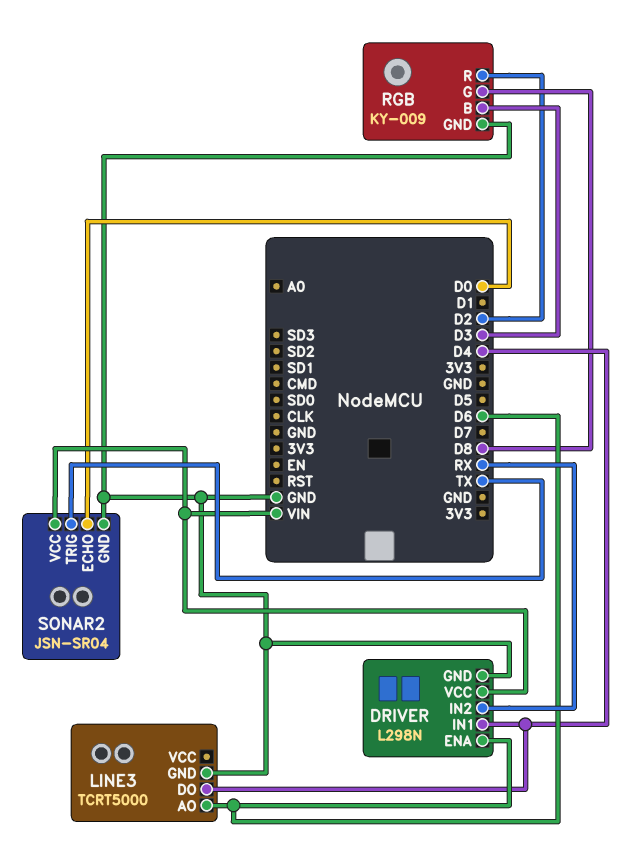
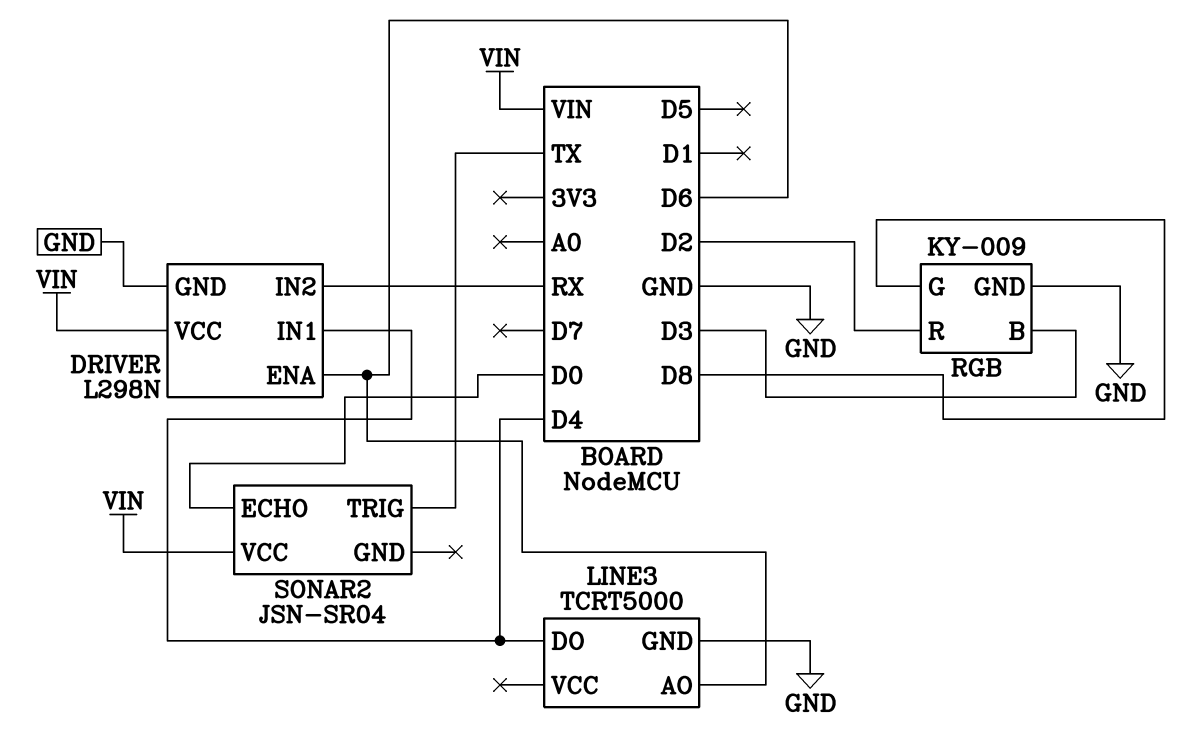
SONAR2 pin GND: GND -> none

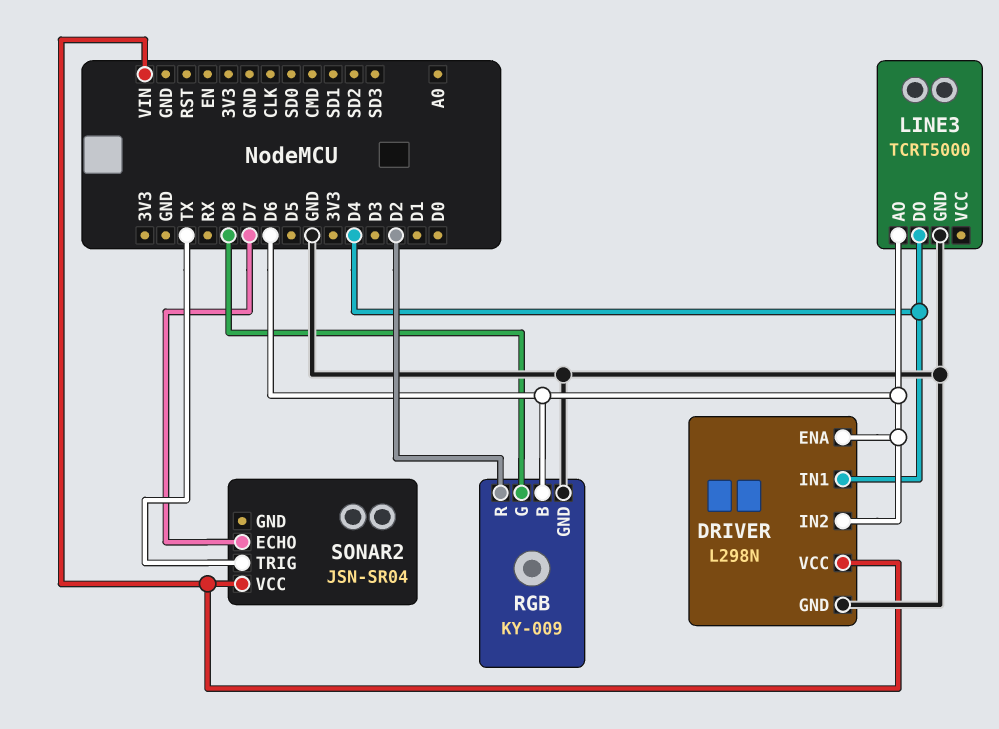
DRIVER pin IN2: RX -> D6
RGB pin B: D3 -> D6
SONAR2 pin ECHO: D0 -> D7

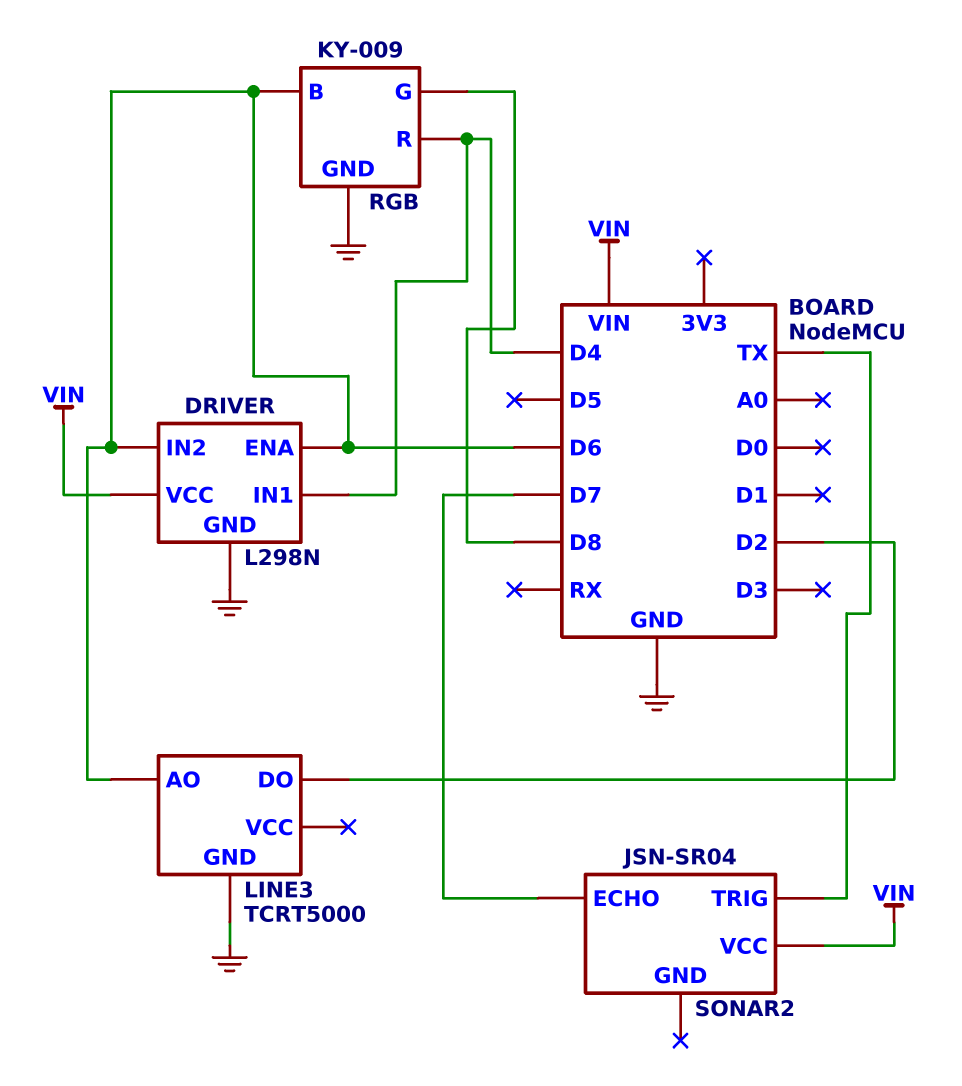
LINE3 pin DO: D4 -> D2
RGB pin R: D2 -> D4

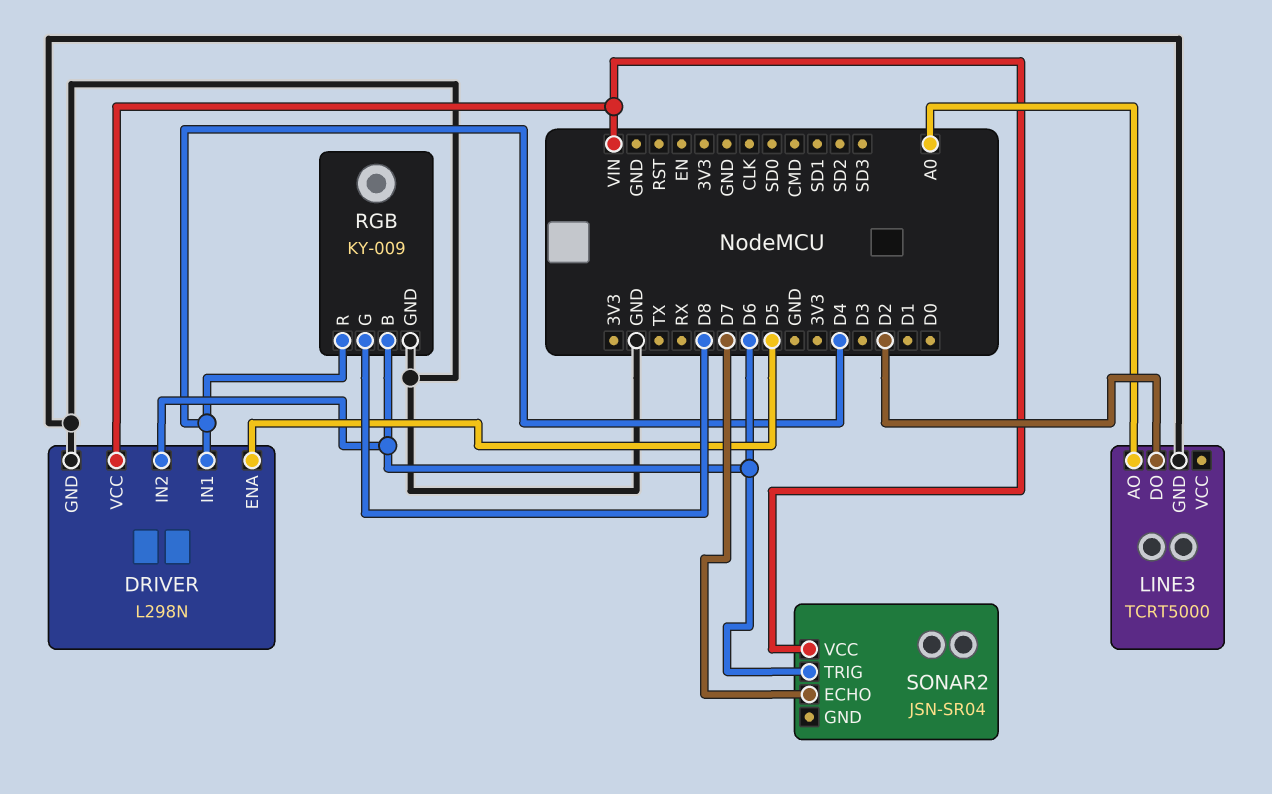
DRIVER pin ENA: D6 -> D5
LINE3 pin AO: D6 -> A0
SONAR2 pin TRIG: TX -> D6

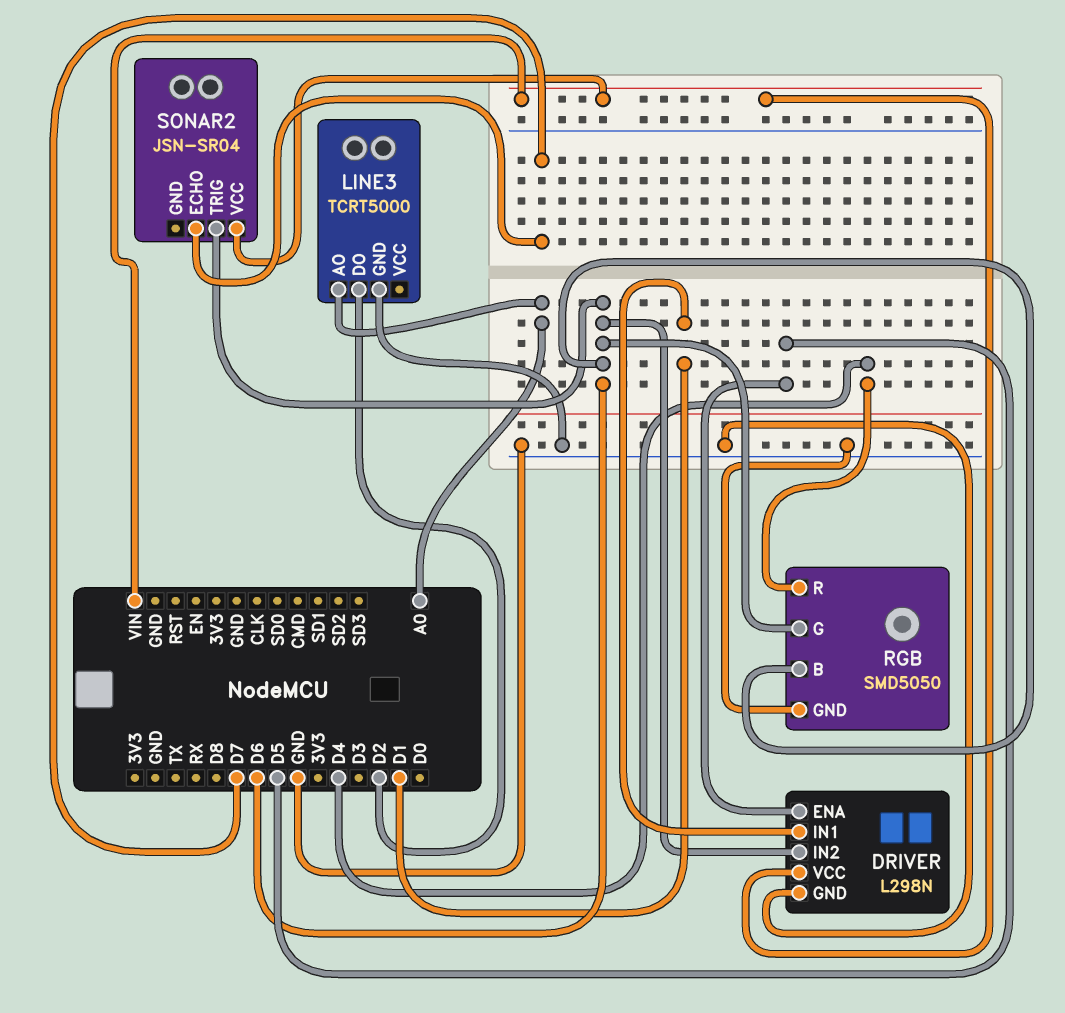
DRIVER pin IN1: D4 -> D1
RGB: KY-009 -> SMD5050
RGB pin G: D8 -> D6

